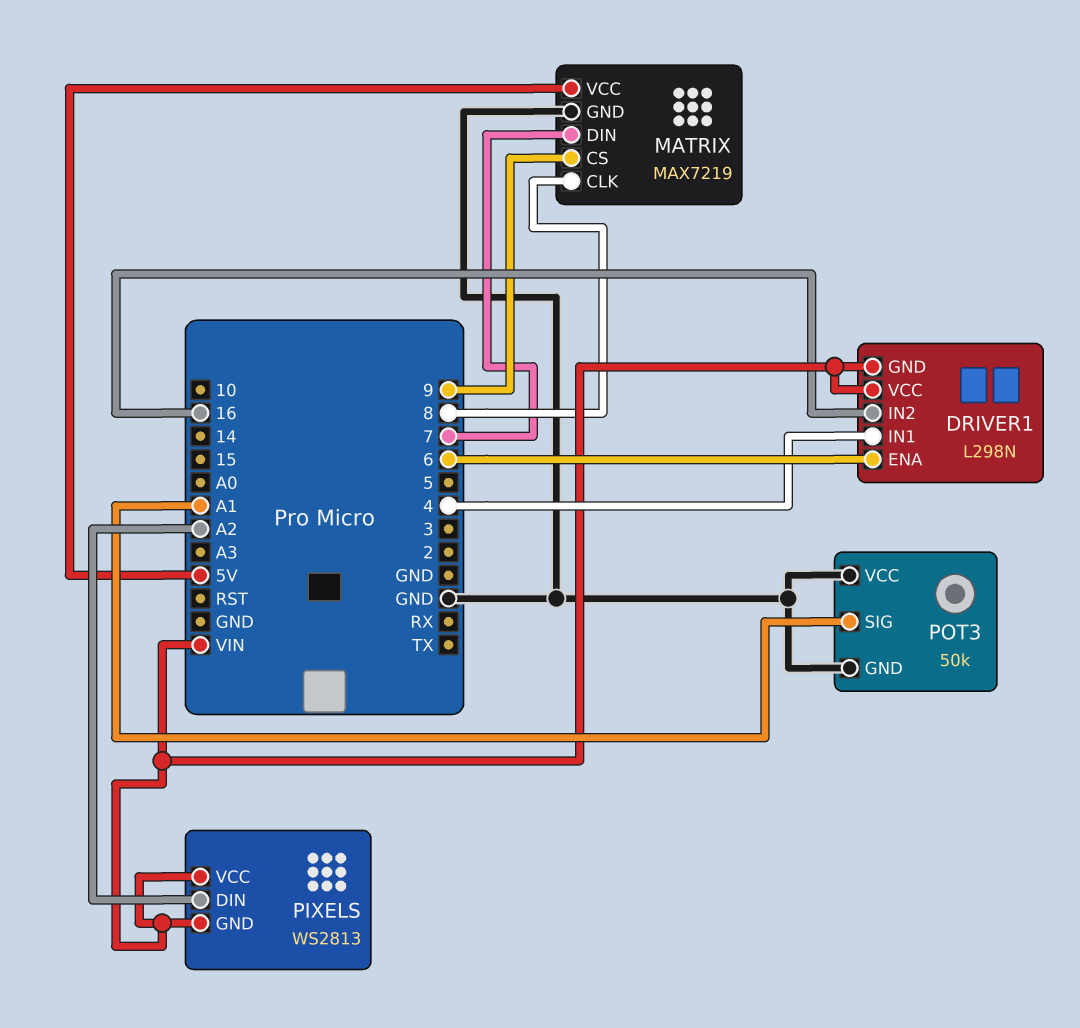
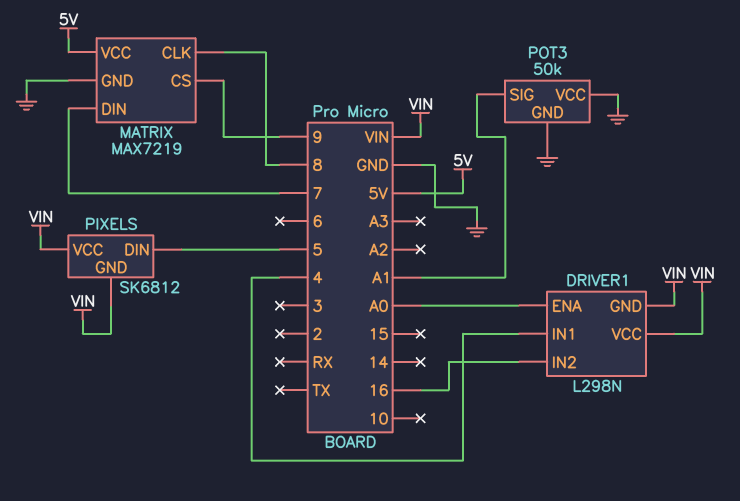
DRIVER1 pin ENA: 6 -> A0
PIXELS: WS2813 -> SK6812
PIXELS pin DIN: A2 -> 5

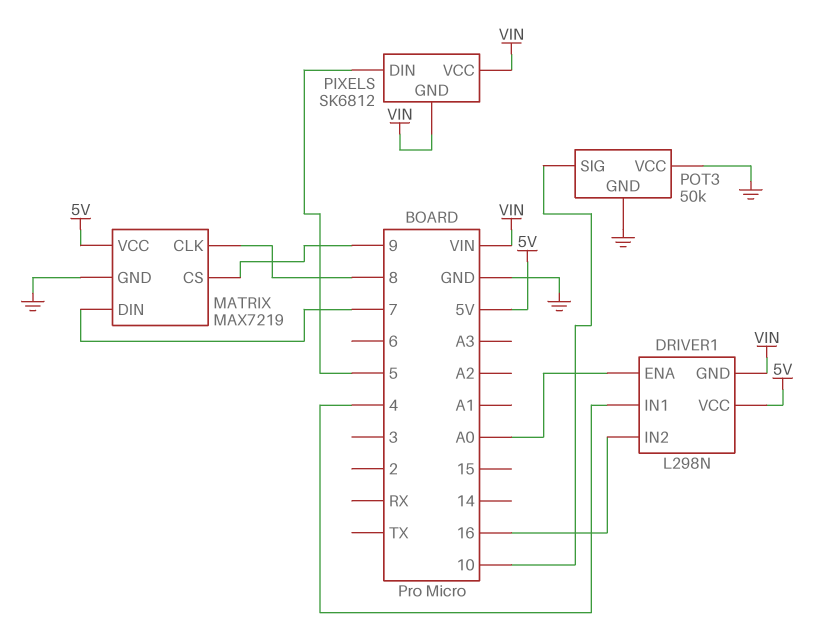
DRIVER1 pin VCC: VIN -> 5V
POT3 pin SIG: A1 -> 10

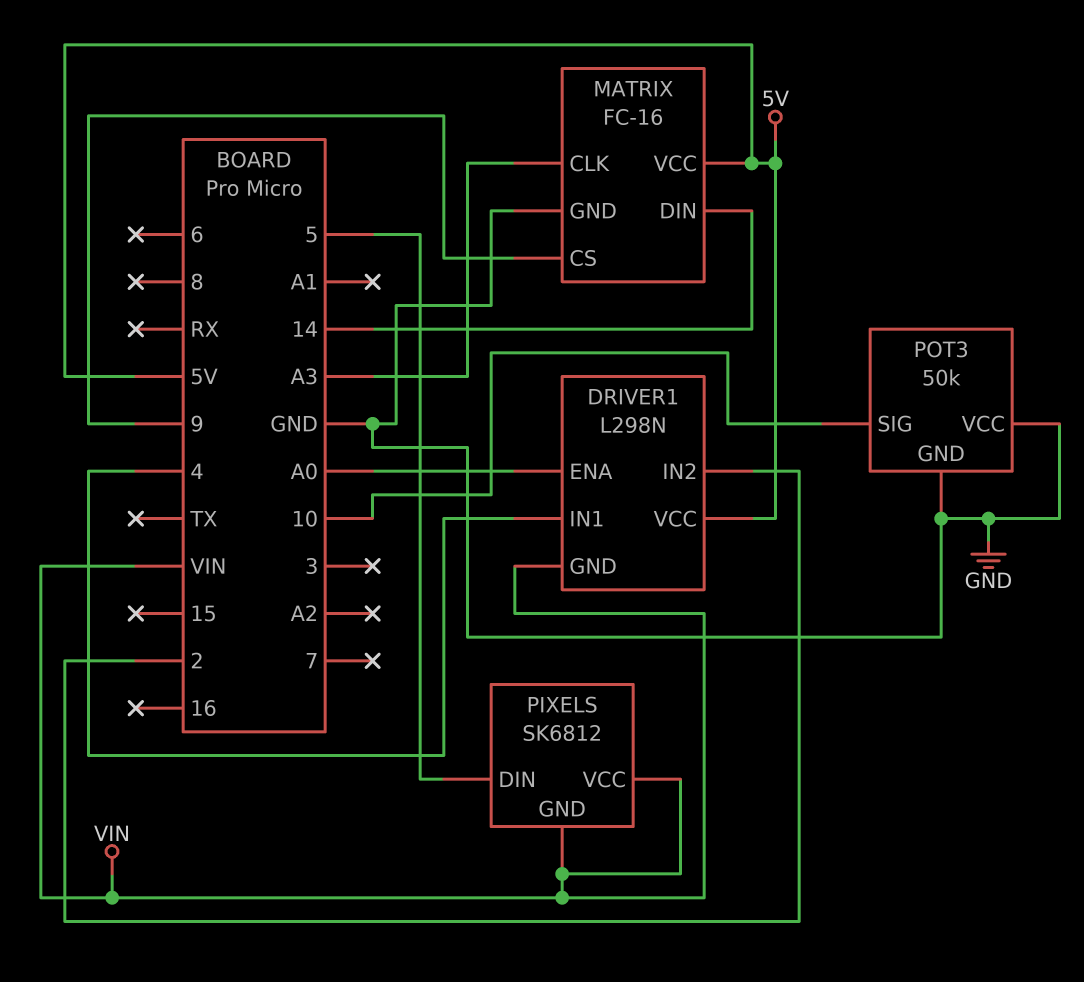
DRIVER1 pin IN2: 16 -> 2
MATRIX: MAX7219 -> FC-16
MATRIX pin CLK: 8 -> A3
MATRIX pin DIN: 7 -> 14

